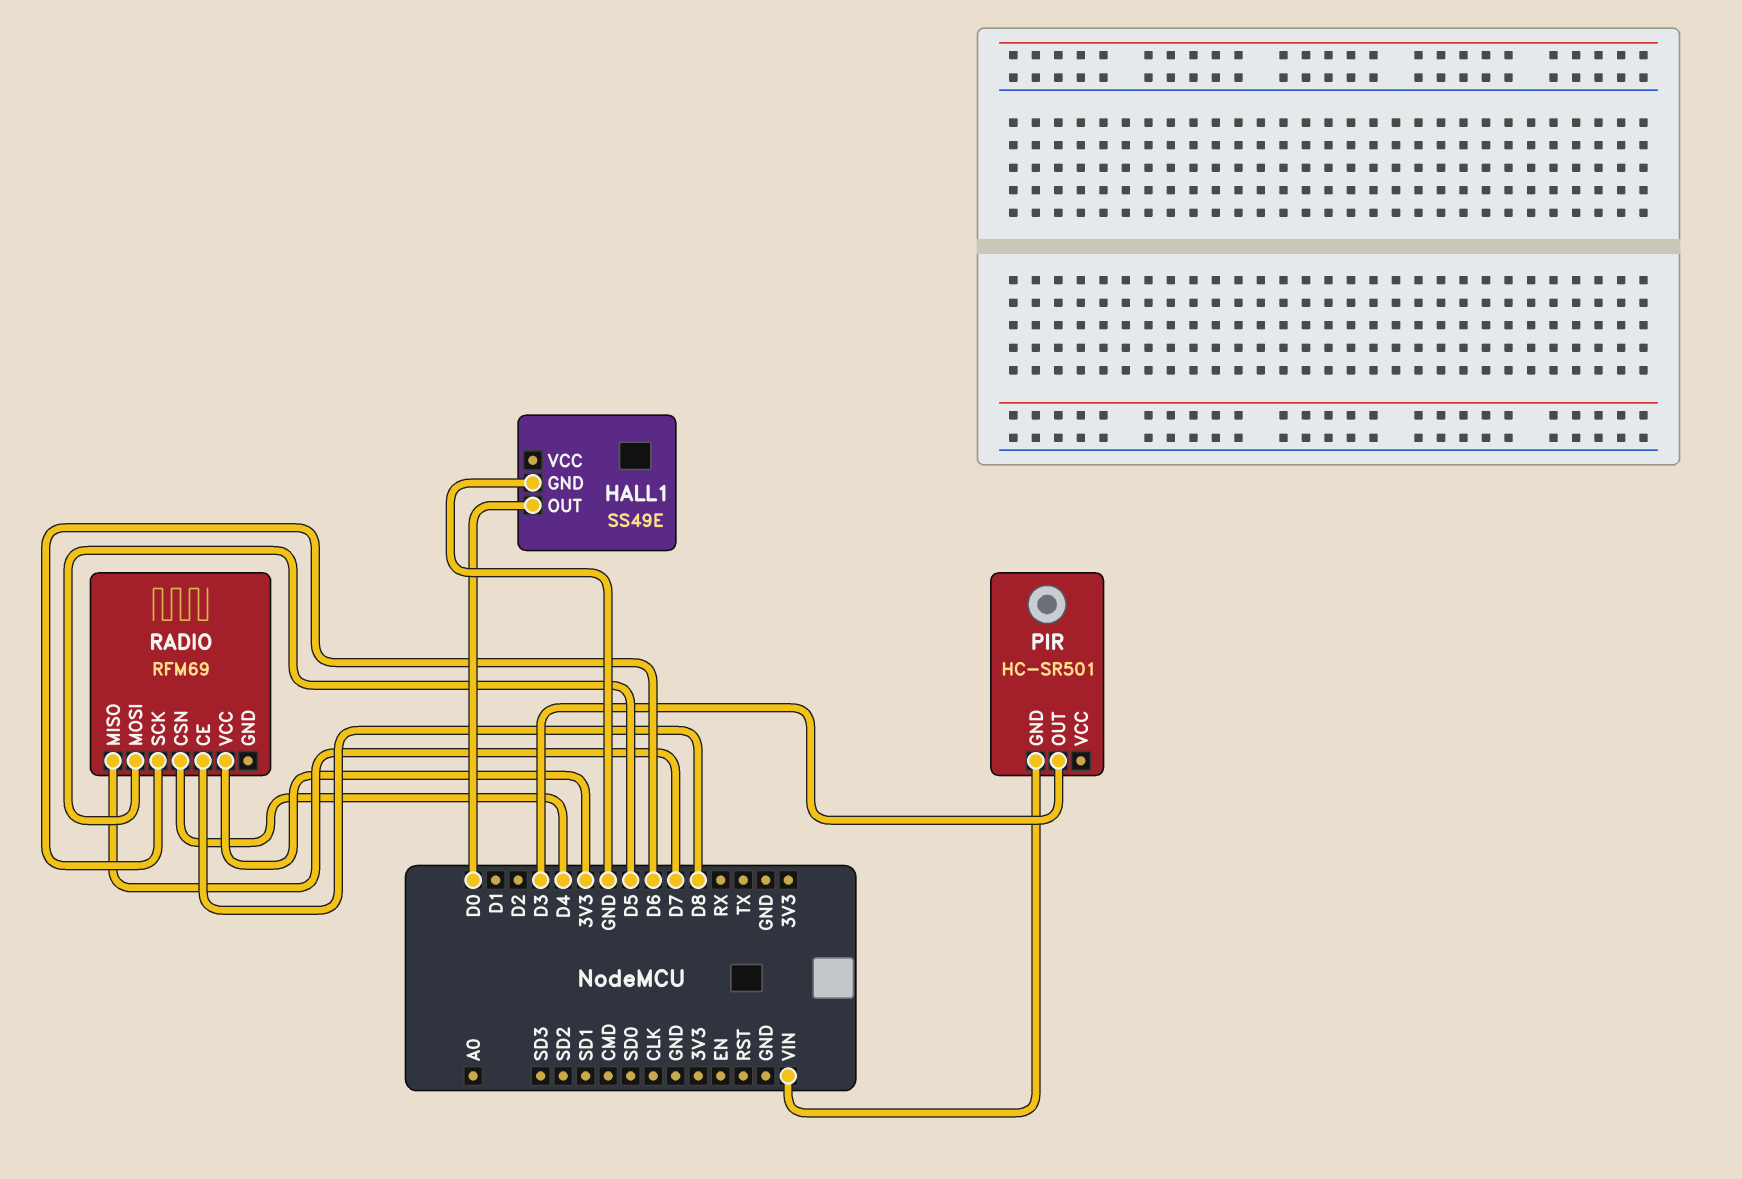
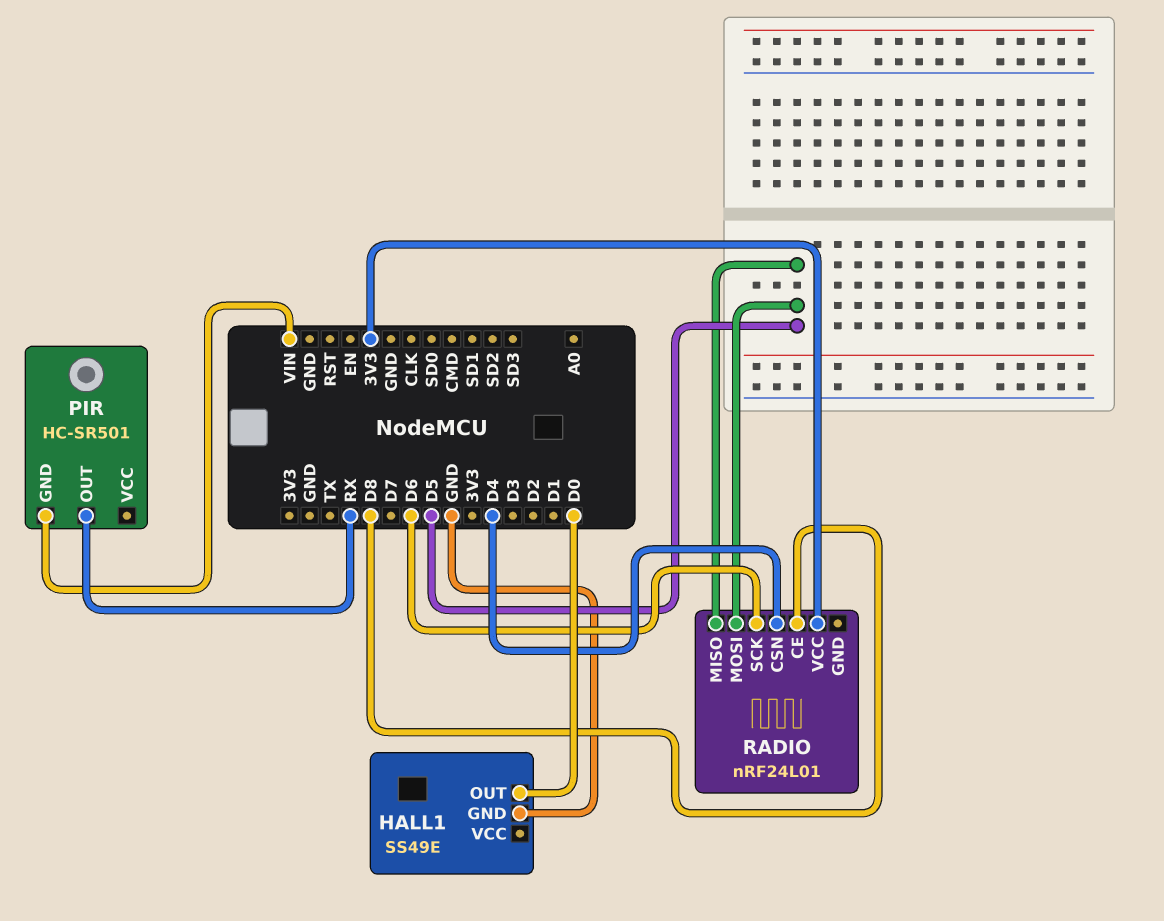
PIR pin OUT: D3 -> RX
RADIO: RFM69 -> nRF24L01
RADIO pin MISO: D7 -> D5

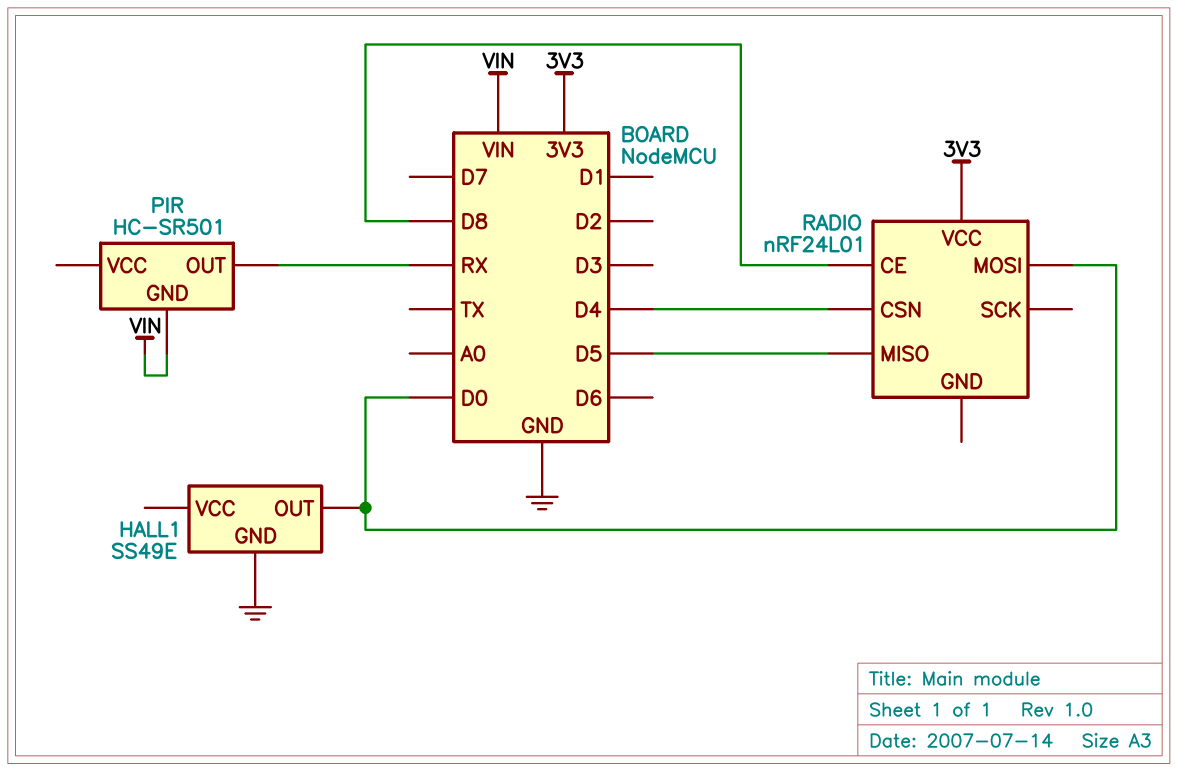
RADIO pin MOSI: D5 -> D0
RADIO pin SCK: D6 -> none

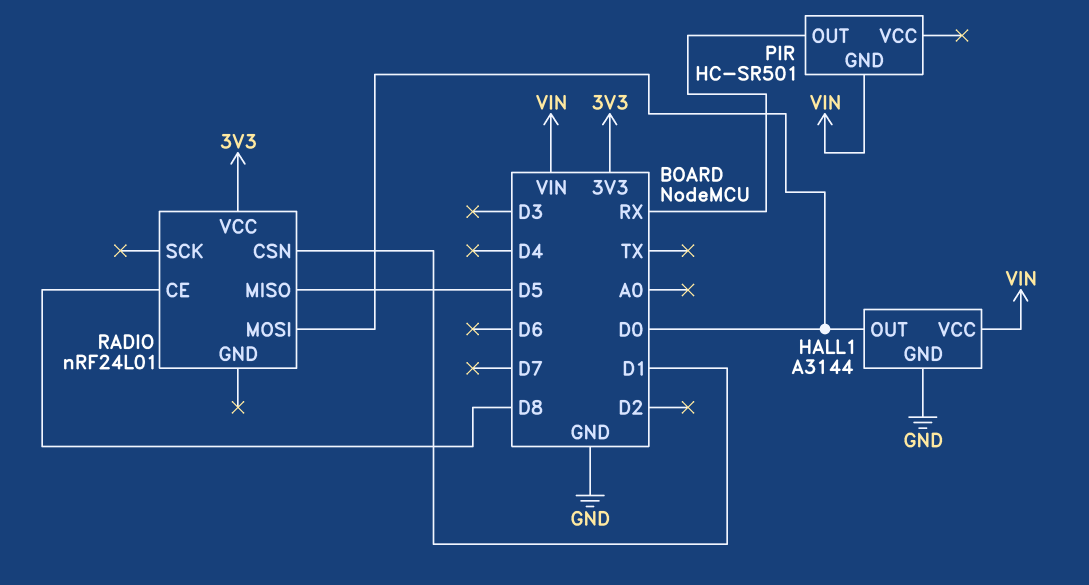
HALL1: SS49E -> A3144
HALL1 pin VCC: none -> VIN
RADIO pin CSN: D4 -> D1

